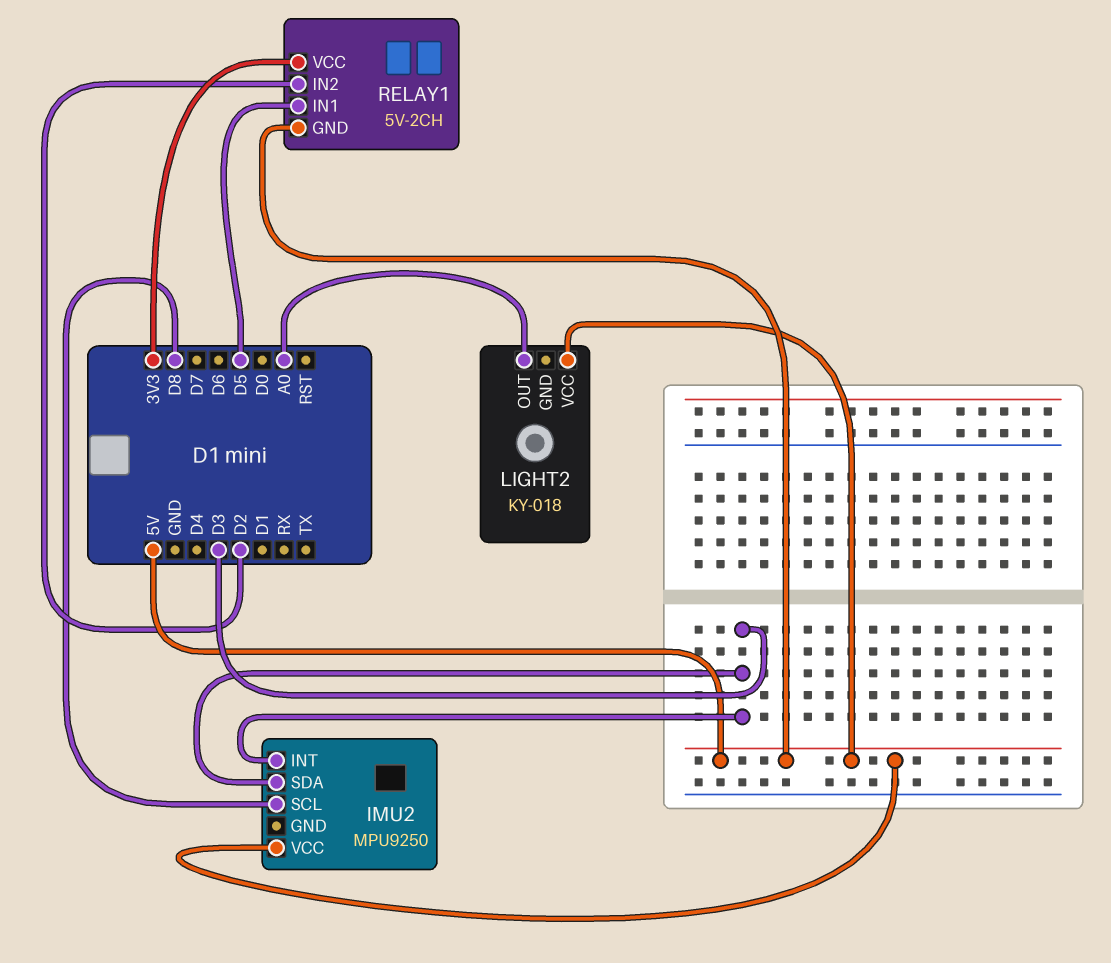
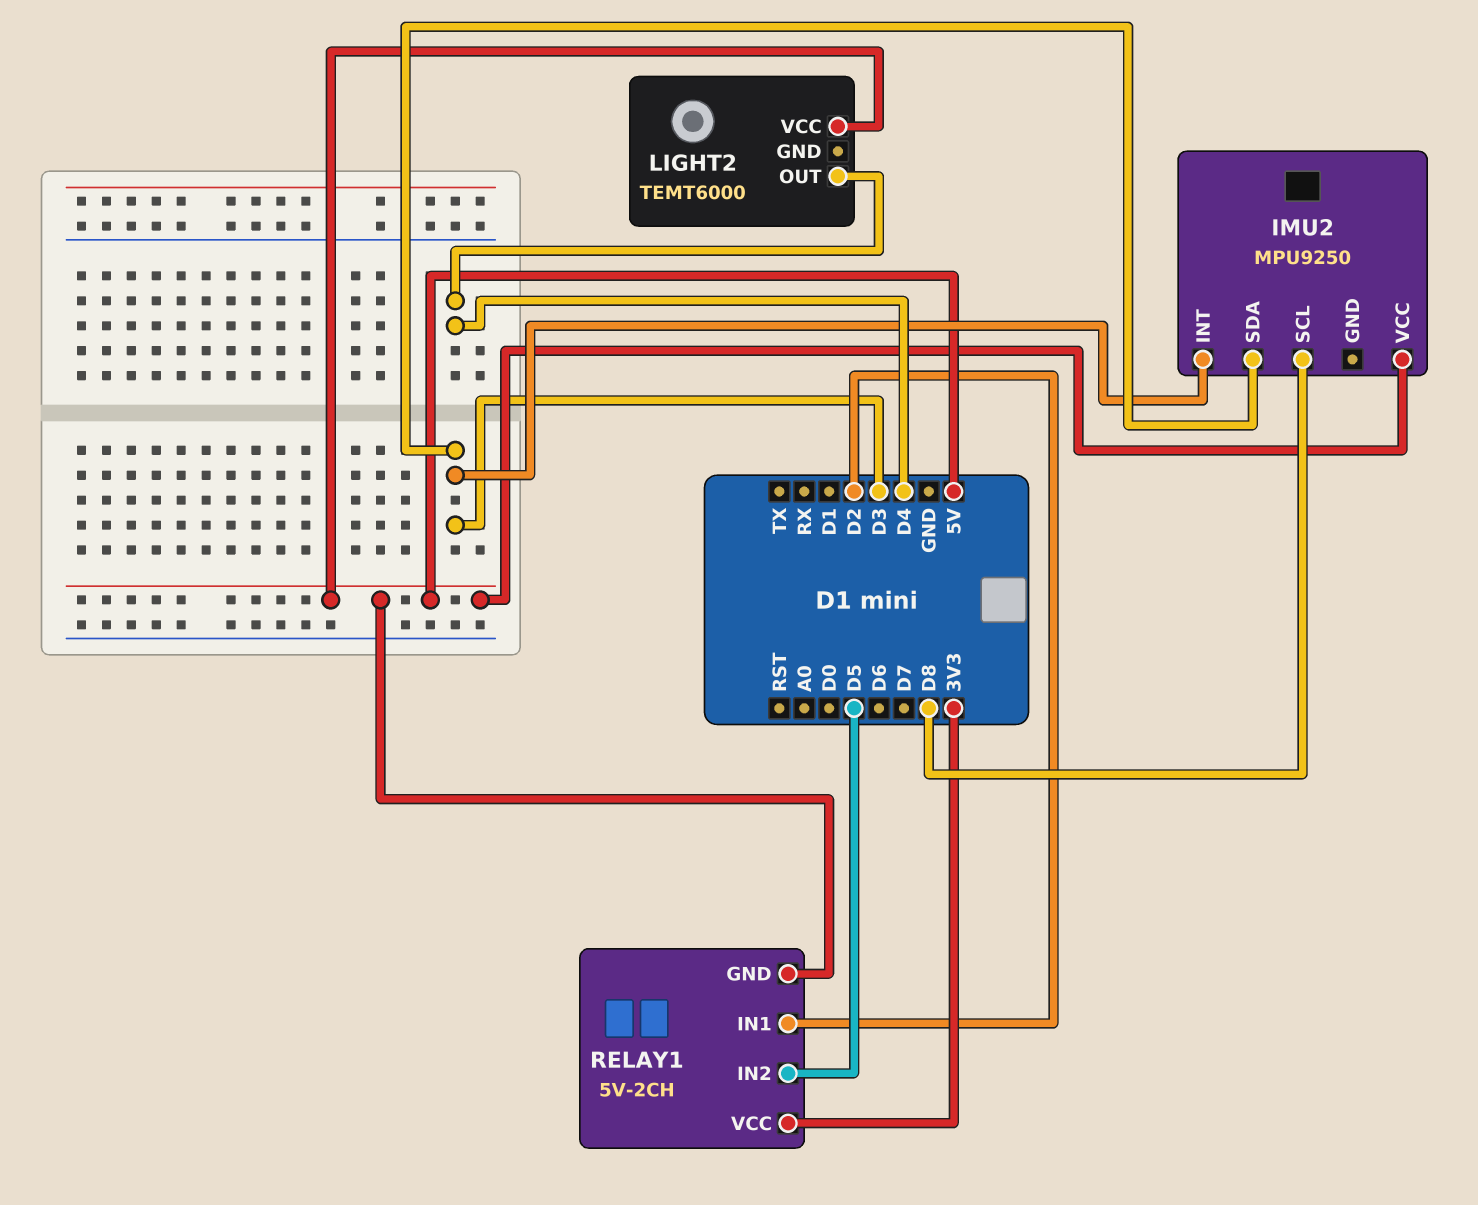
LIGHT2: KY-018 -> TEMT6000
LIGHT2 pin OUT: A0 -> D4
RELAY1 pin IN1: D5 -> D2
RELAY1 pin IN2: D2 -> D5

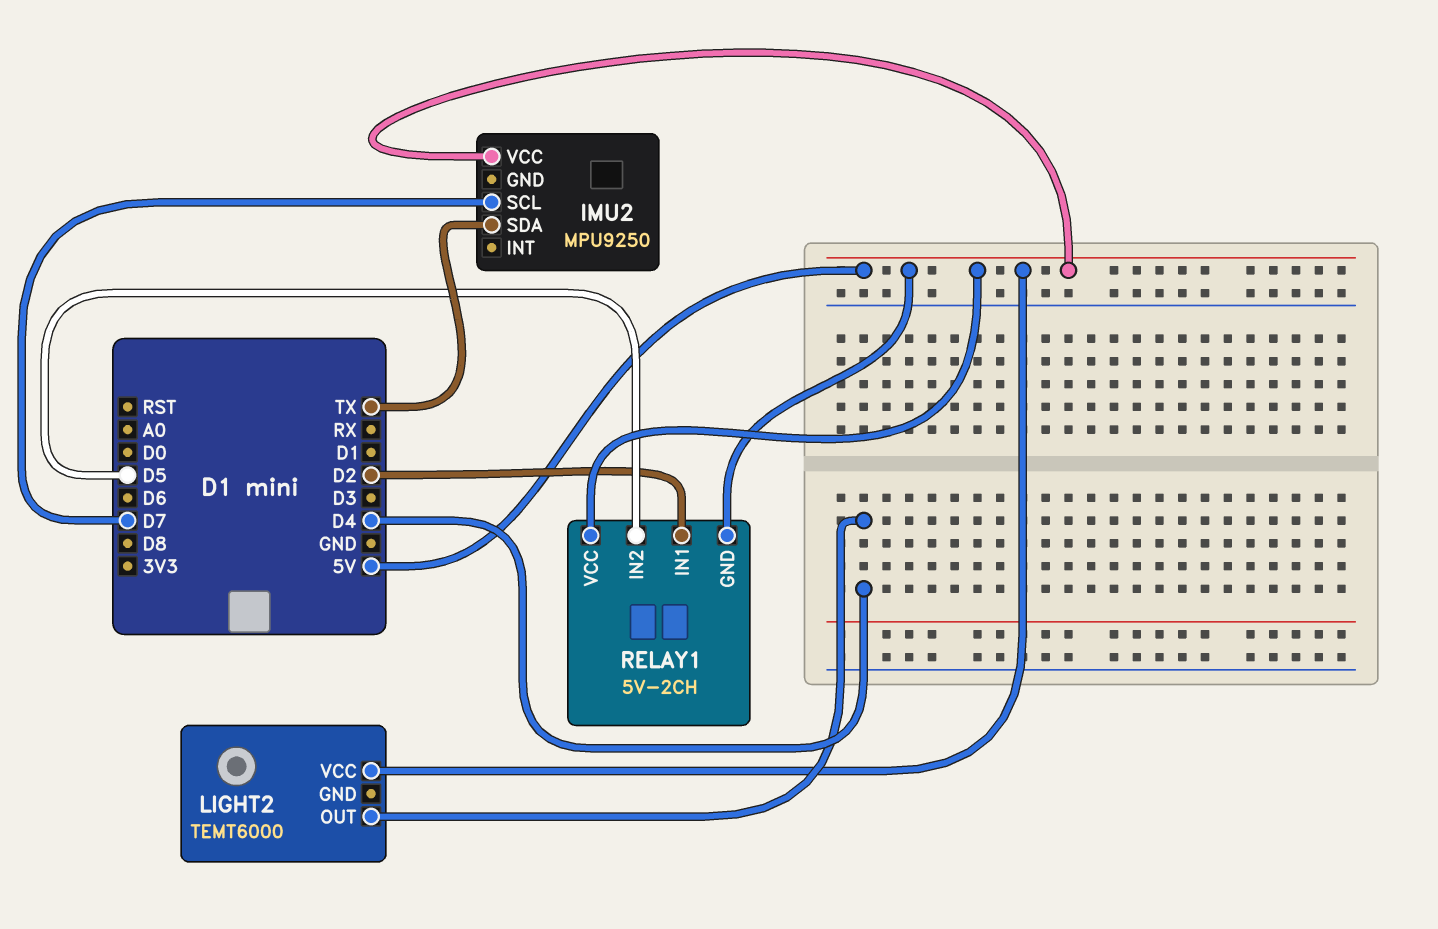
IMU2 pin INT: D3 -> none
IMU2 pin SCL: D8 -> D7
IMU2 pin SDA: D3 -> TX
RELAY1 pin VCC: 3V3 -> 5V

